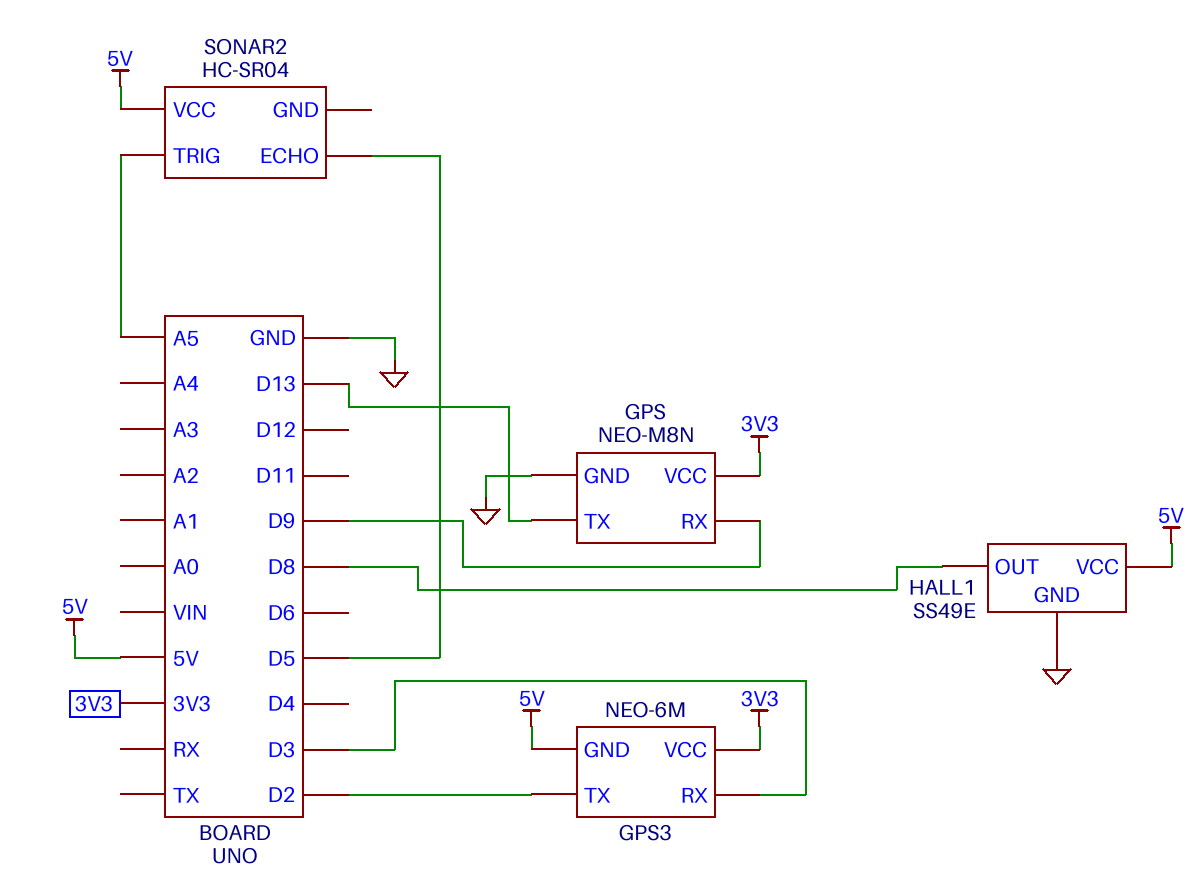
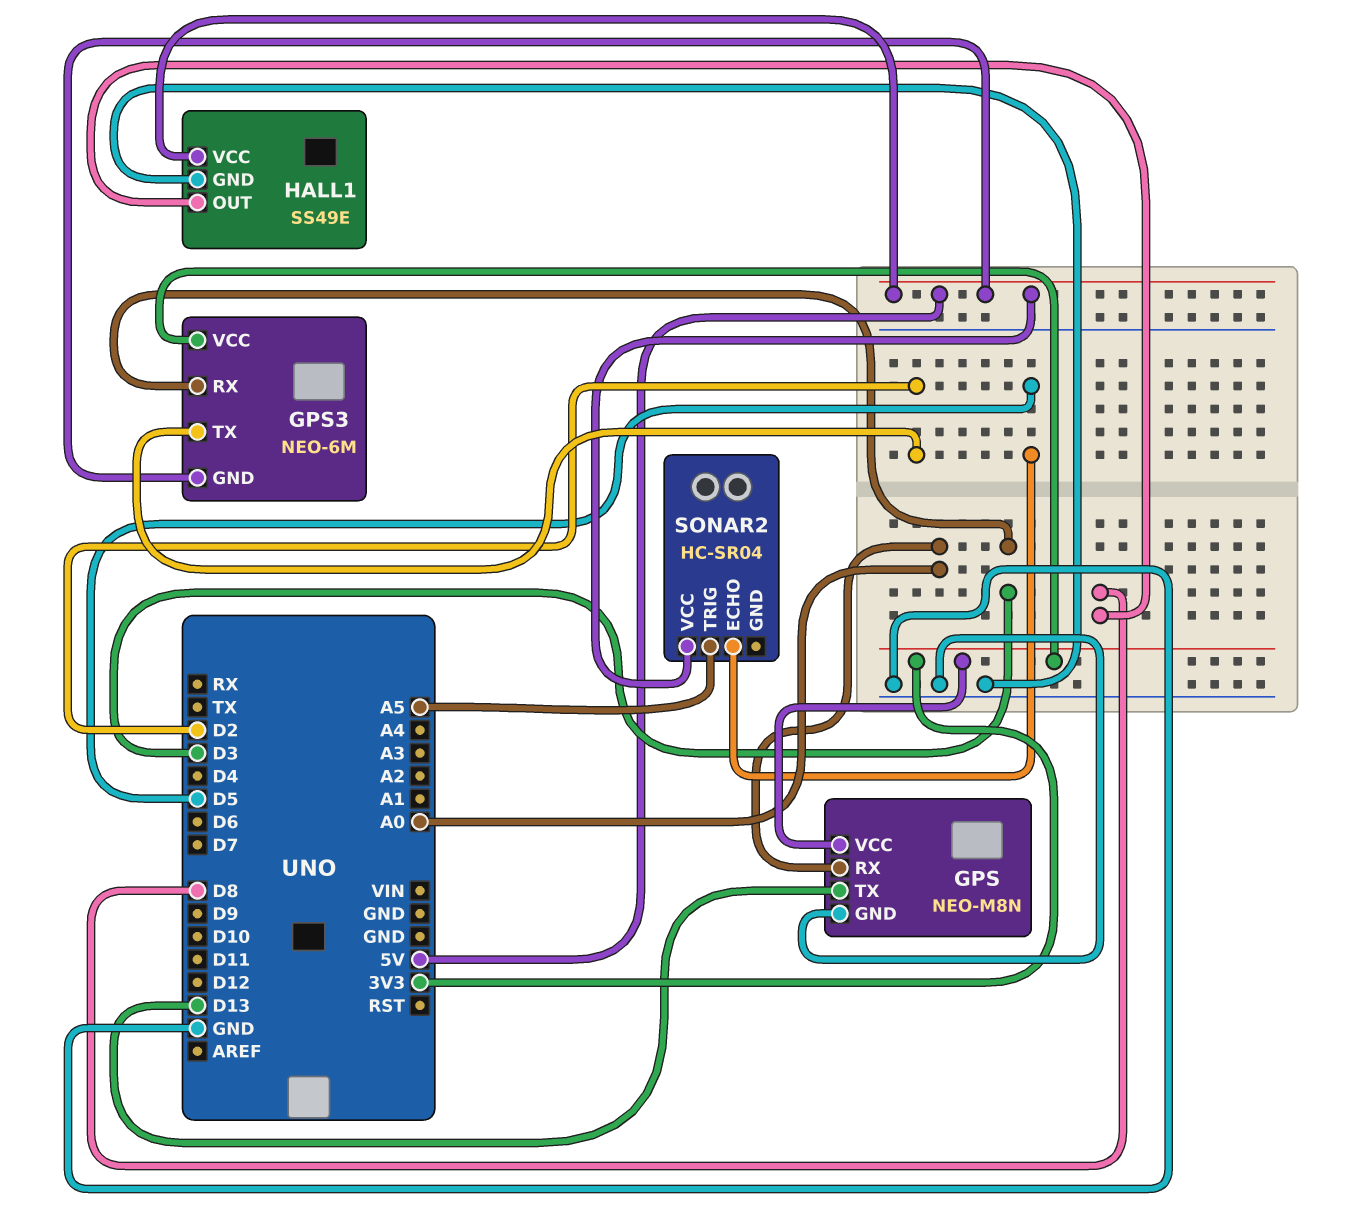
GPS pin RX: D9 -> A0

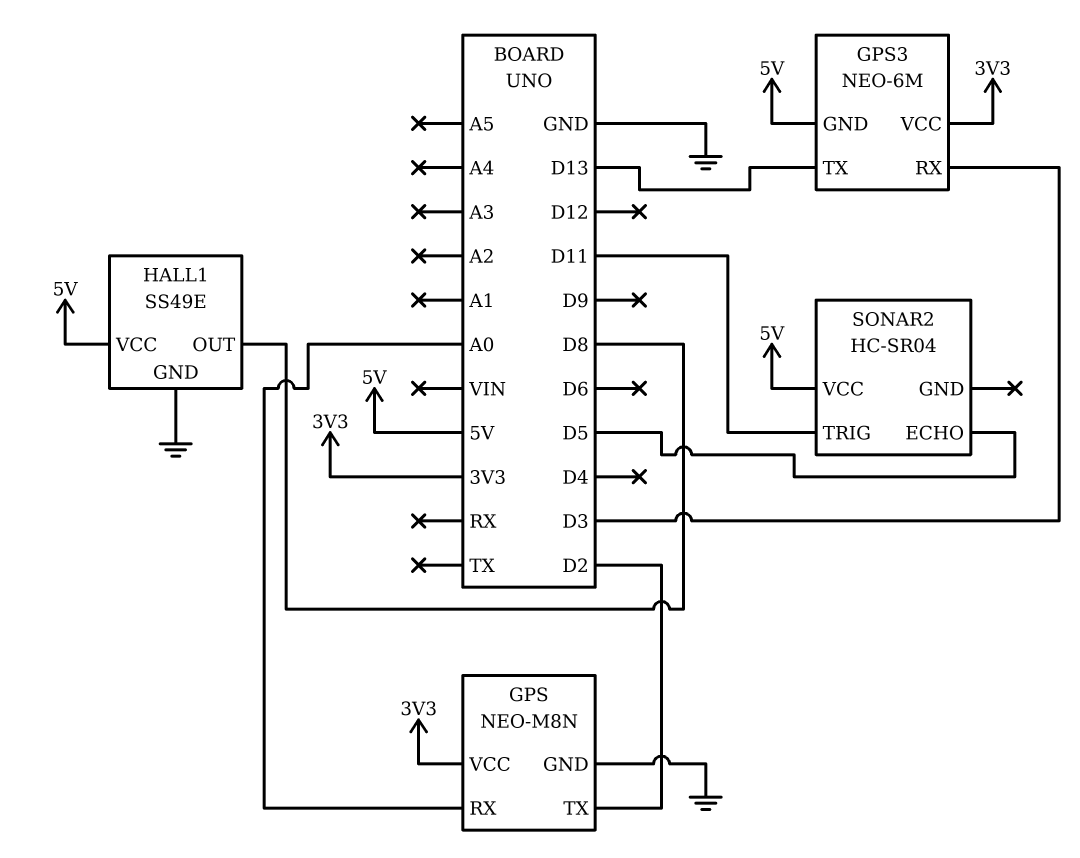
GPS pin TX: D13 -> D2
GPS3 pin TX: D2 -> D13
SONAR2 pin TRIG: A5 -> D11

